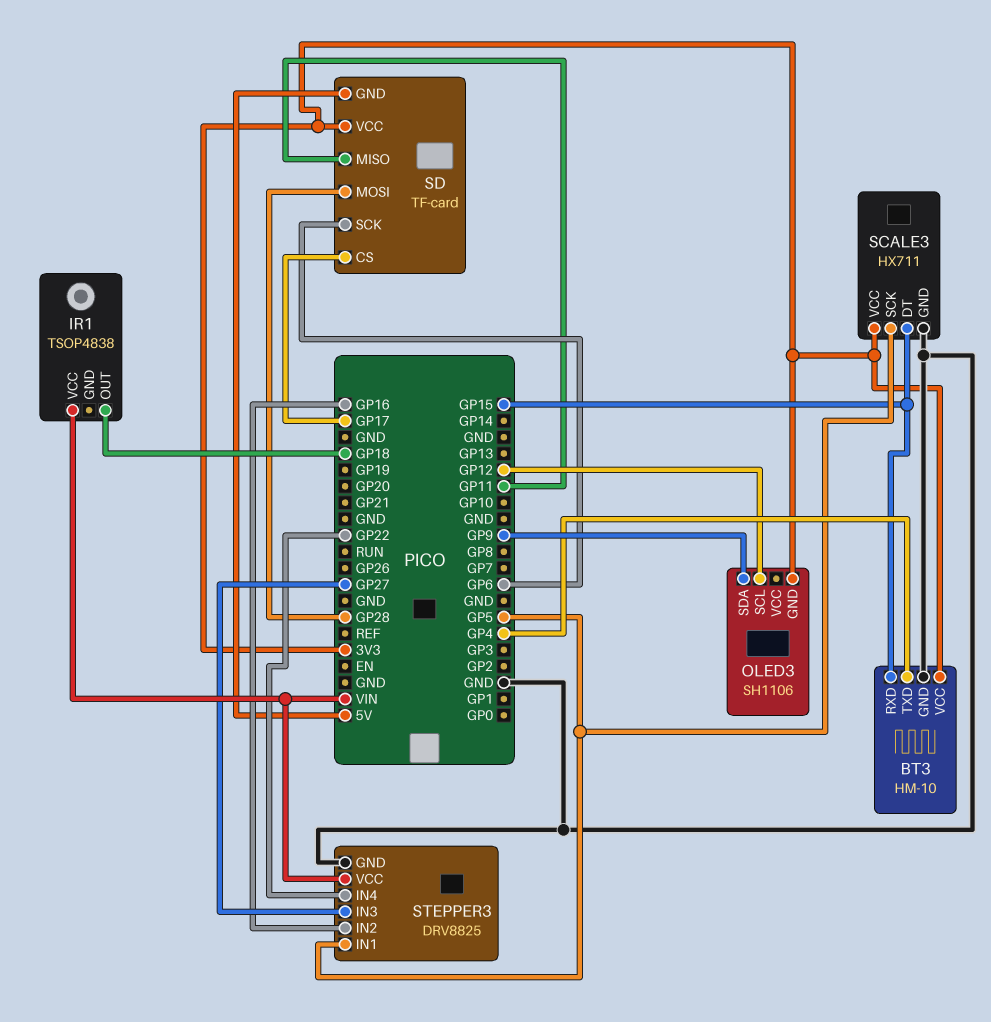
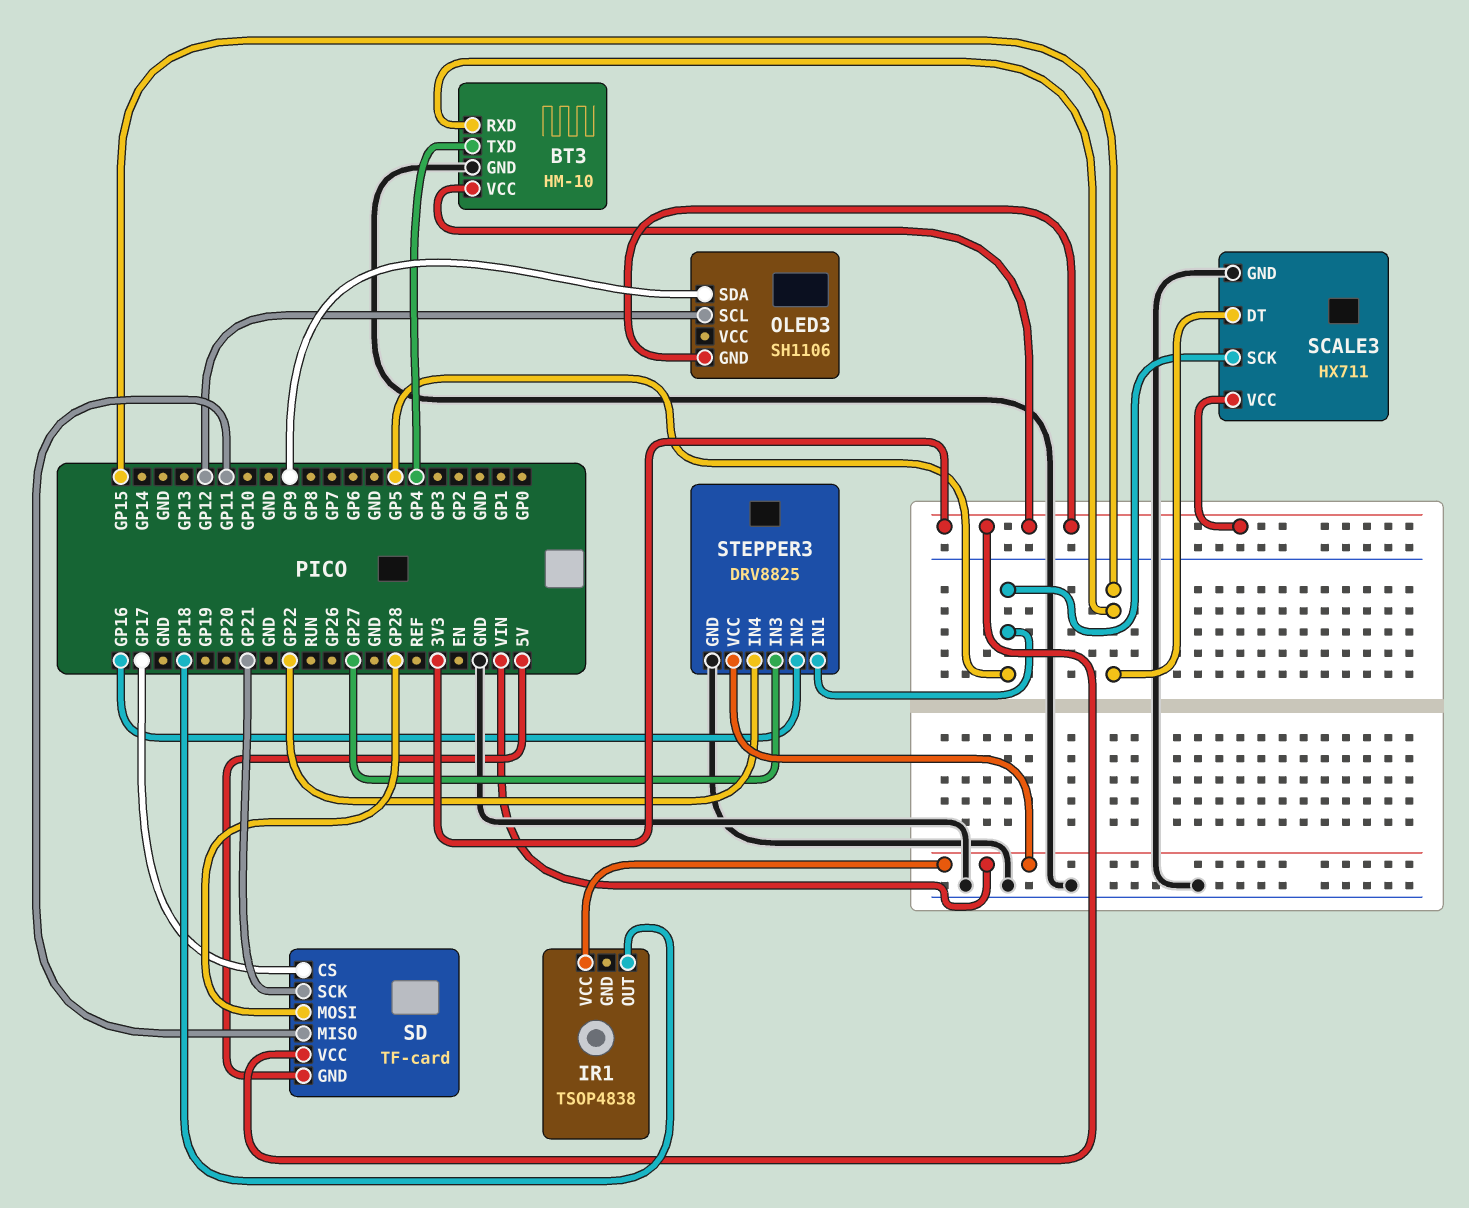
SD pin SCK: GP6 -> GP21

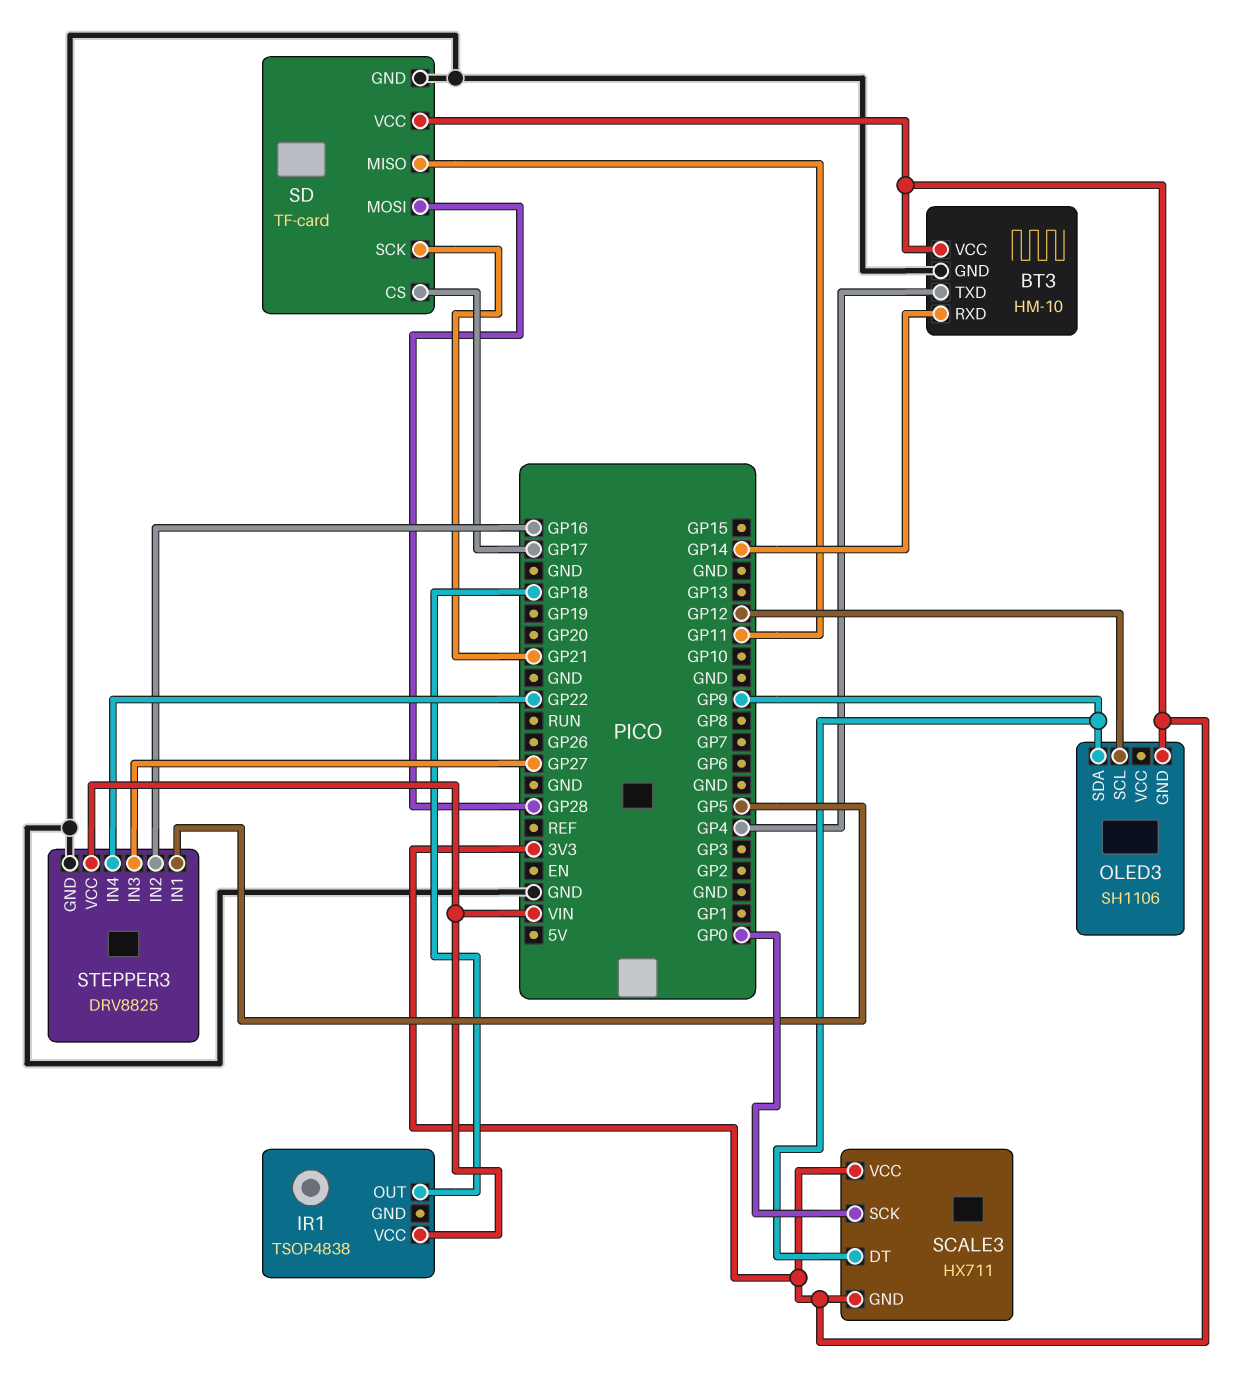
BT3 pin RXD: GP15 -> GP14
SCALE3 pin DT: GP15 -> GP9
SCALE3 pin GND: GND -> 3V3
SCALE3 pin SCK: GP5 -> GP0
SD pin GND: 5V -> GND

